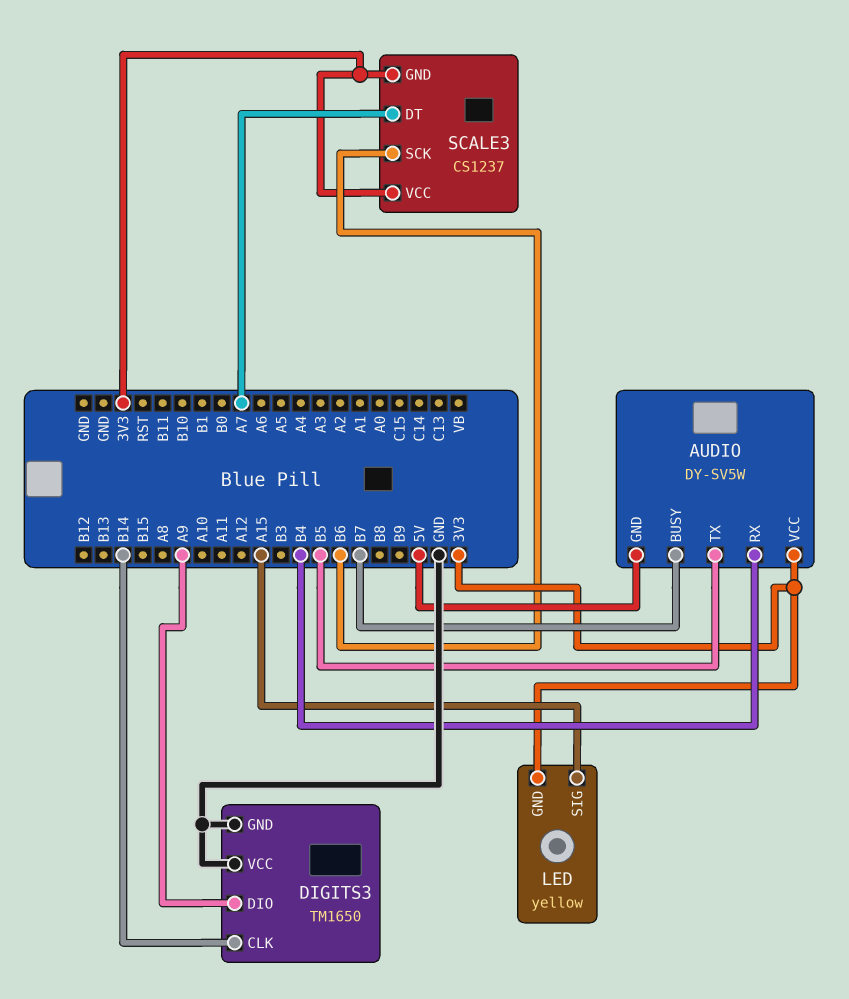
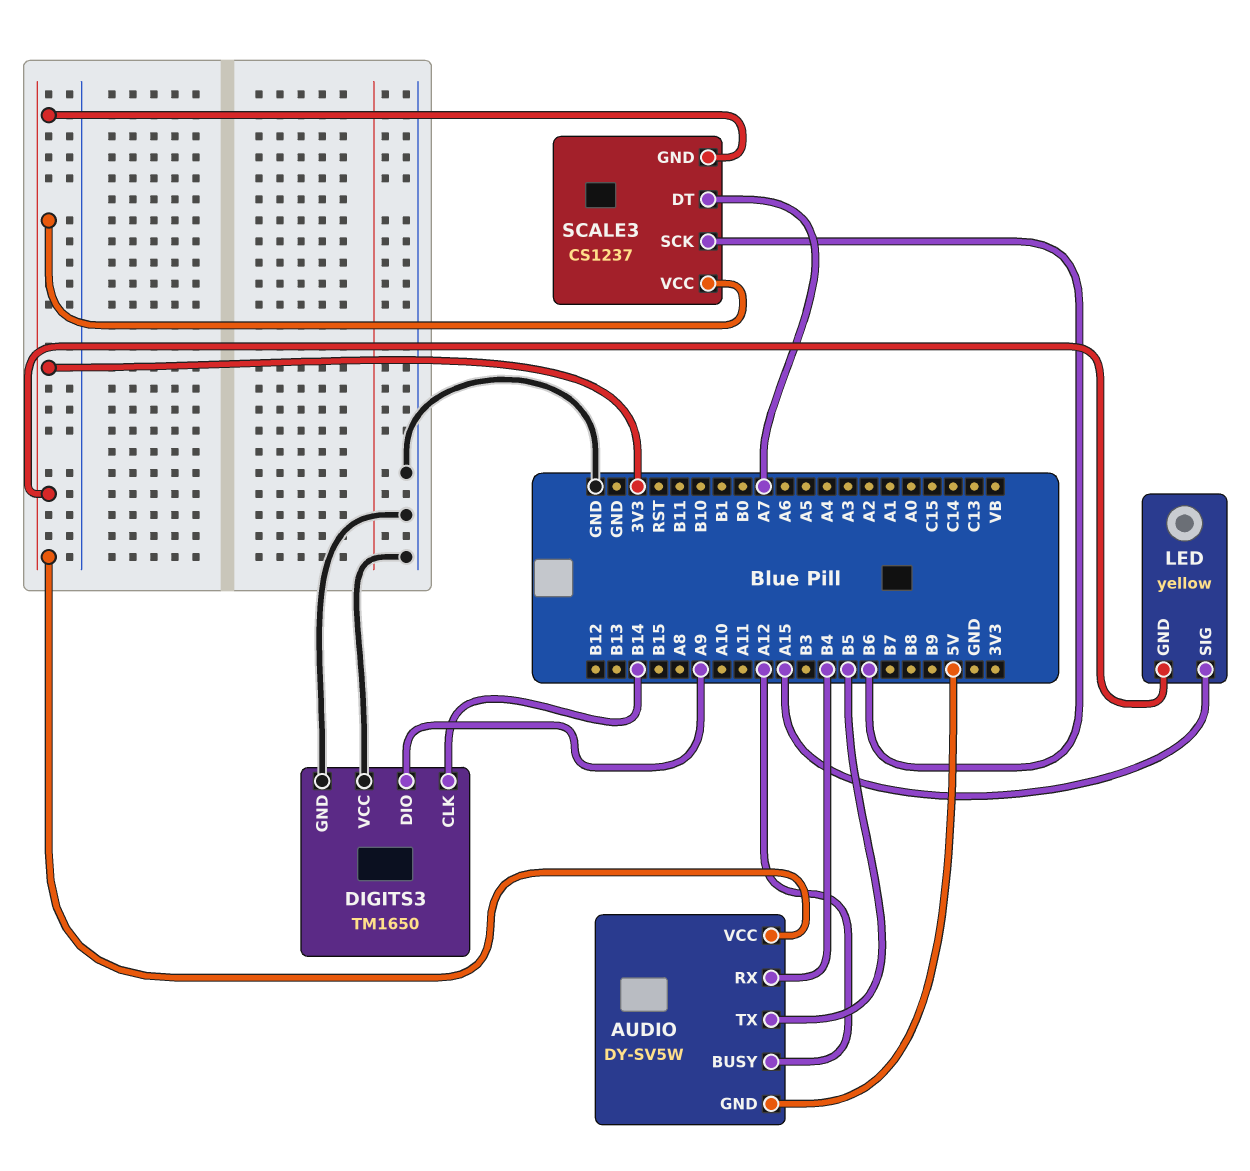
AUDIO pin BUSY: B7 -> A12

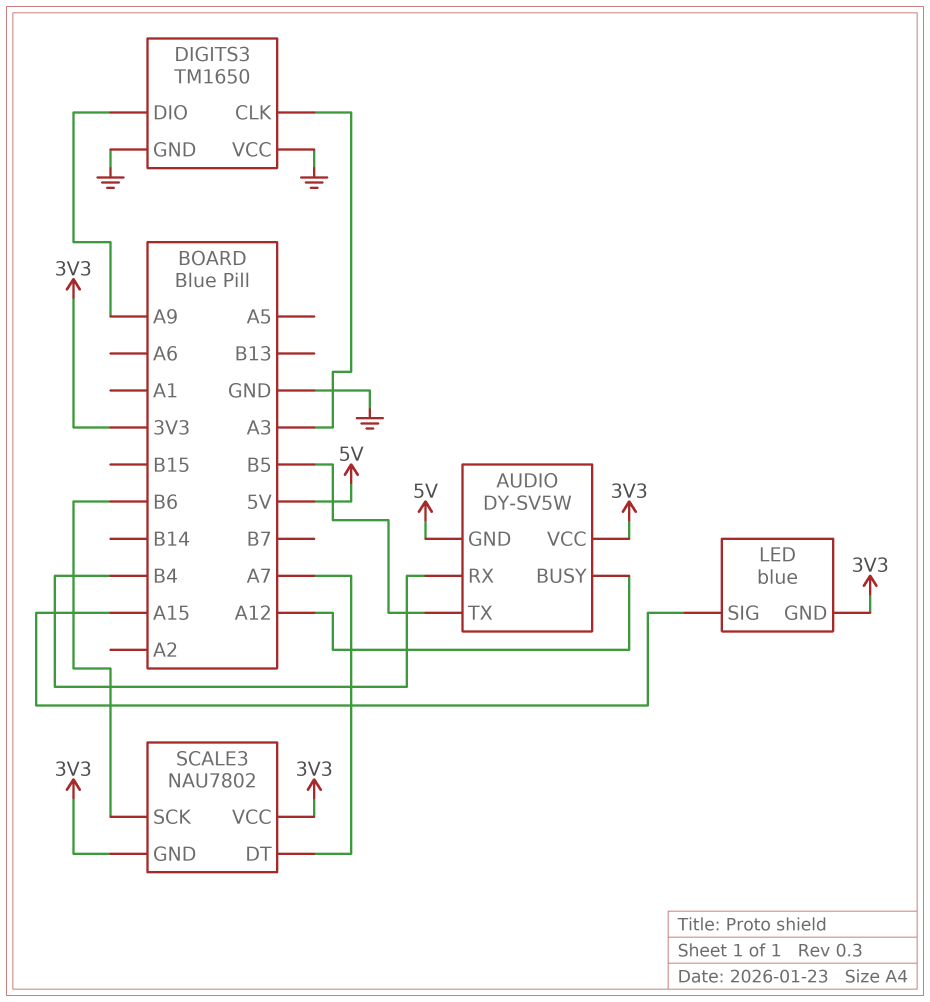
DIGITS3 pin CLK: B14 -> A3
LED: yellow -> blue
SCALE3: CS1237 -> NAU7802

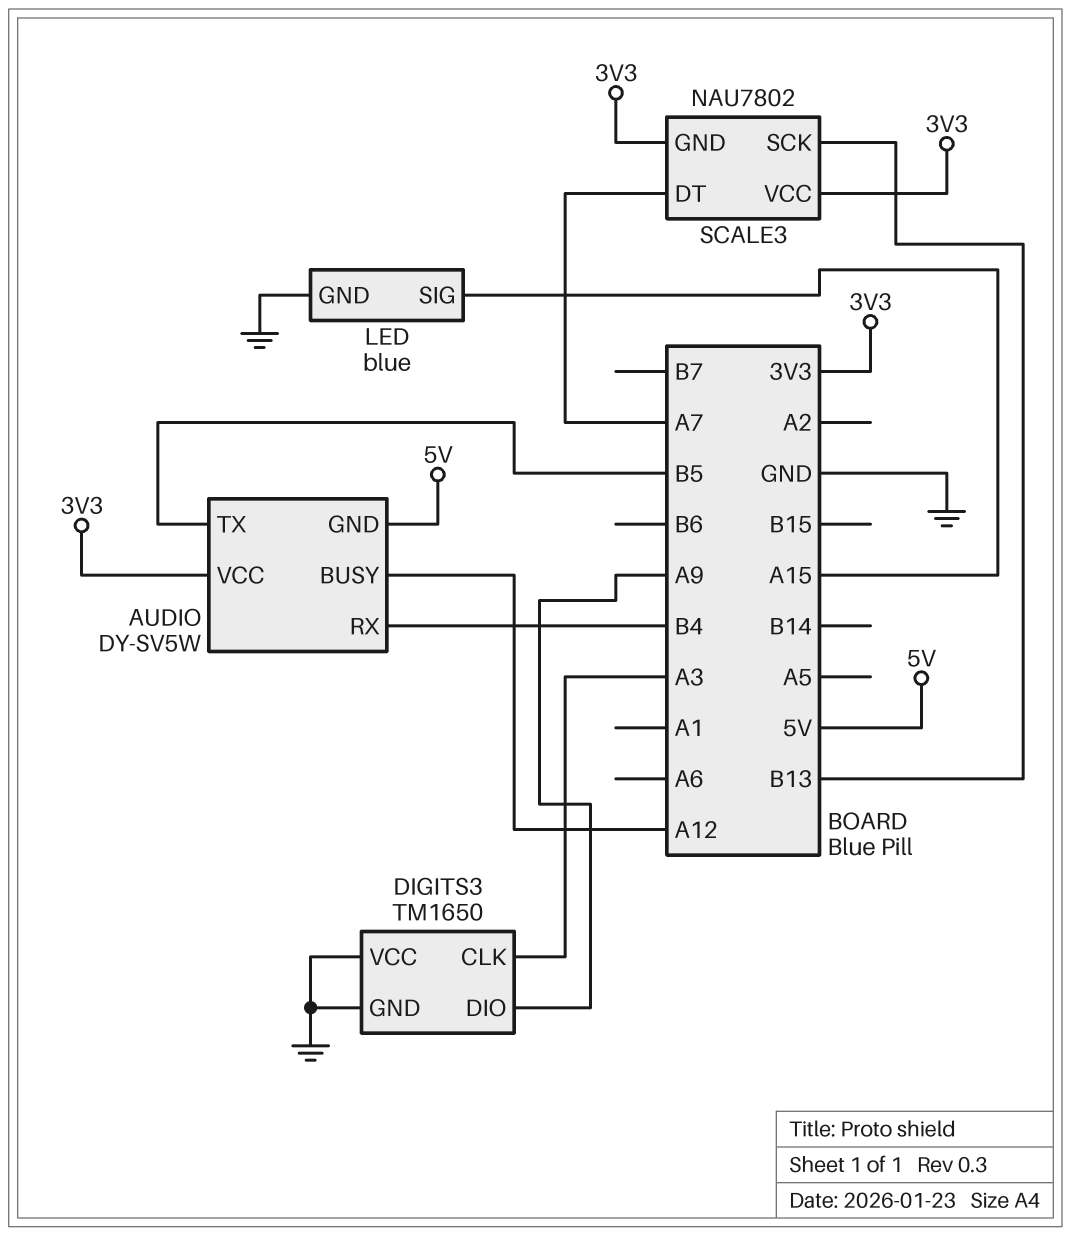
LED pin GND: 3V3 -> GND
SCALE3 pin SCK: B6 -> B13

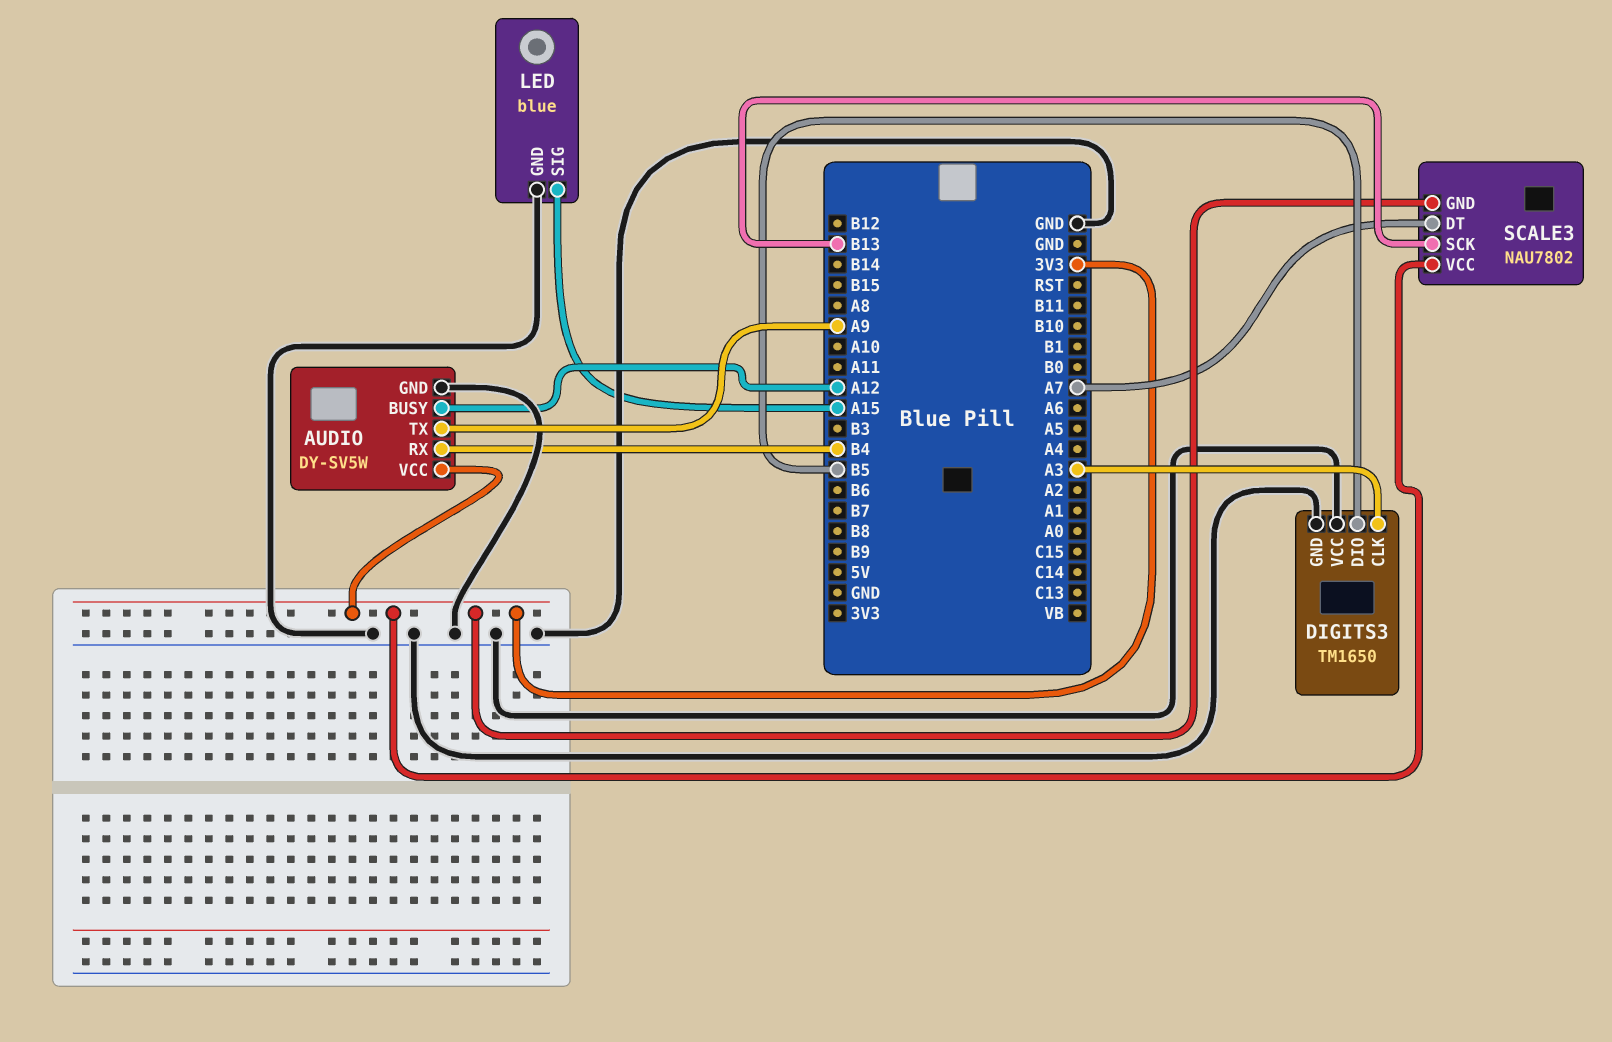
AUDIO pin GND: 5V -> GND
AUDIO pin TX: B5 -> A9
DIGITS3 pin DIO: A9 -> B5

